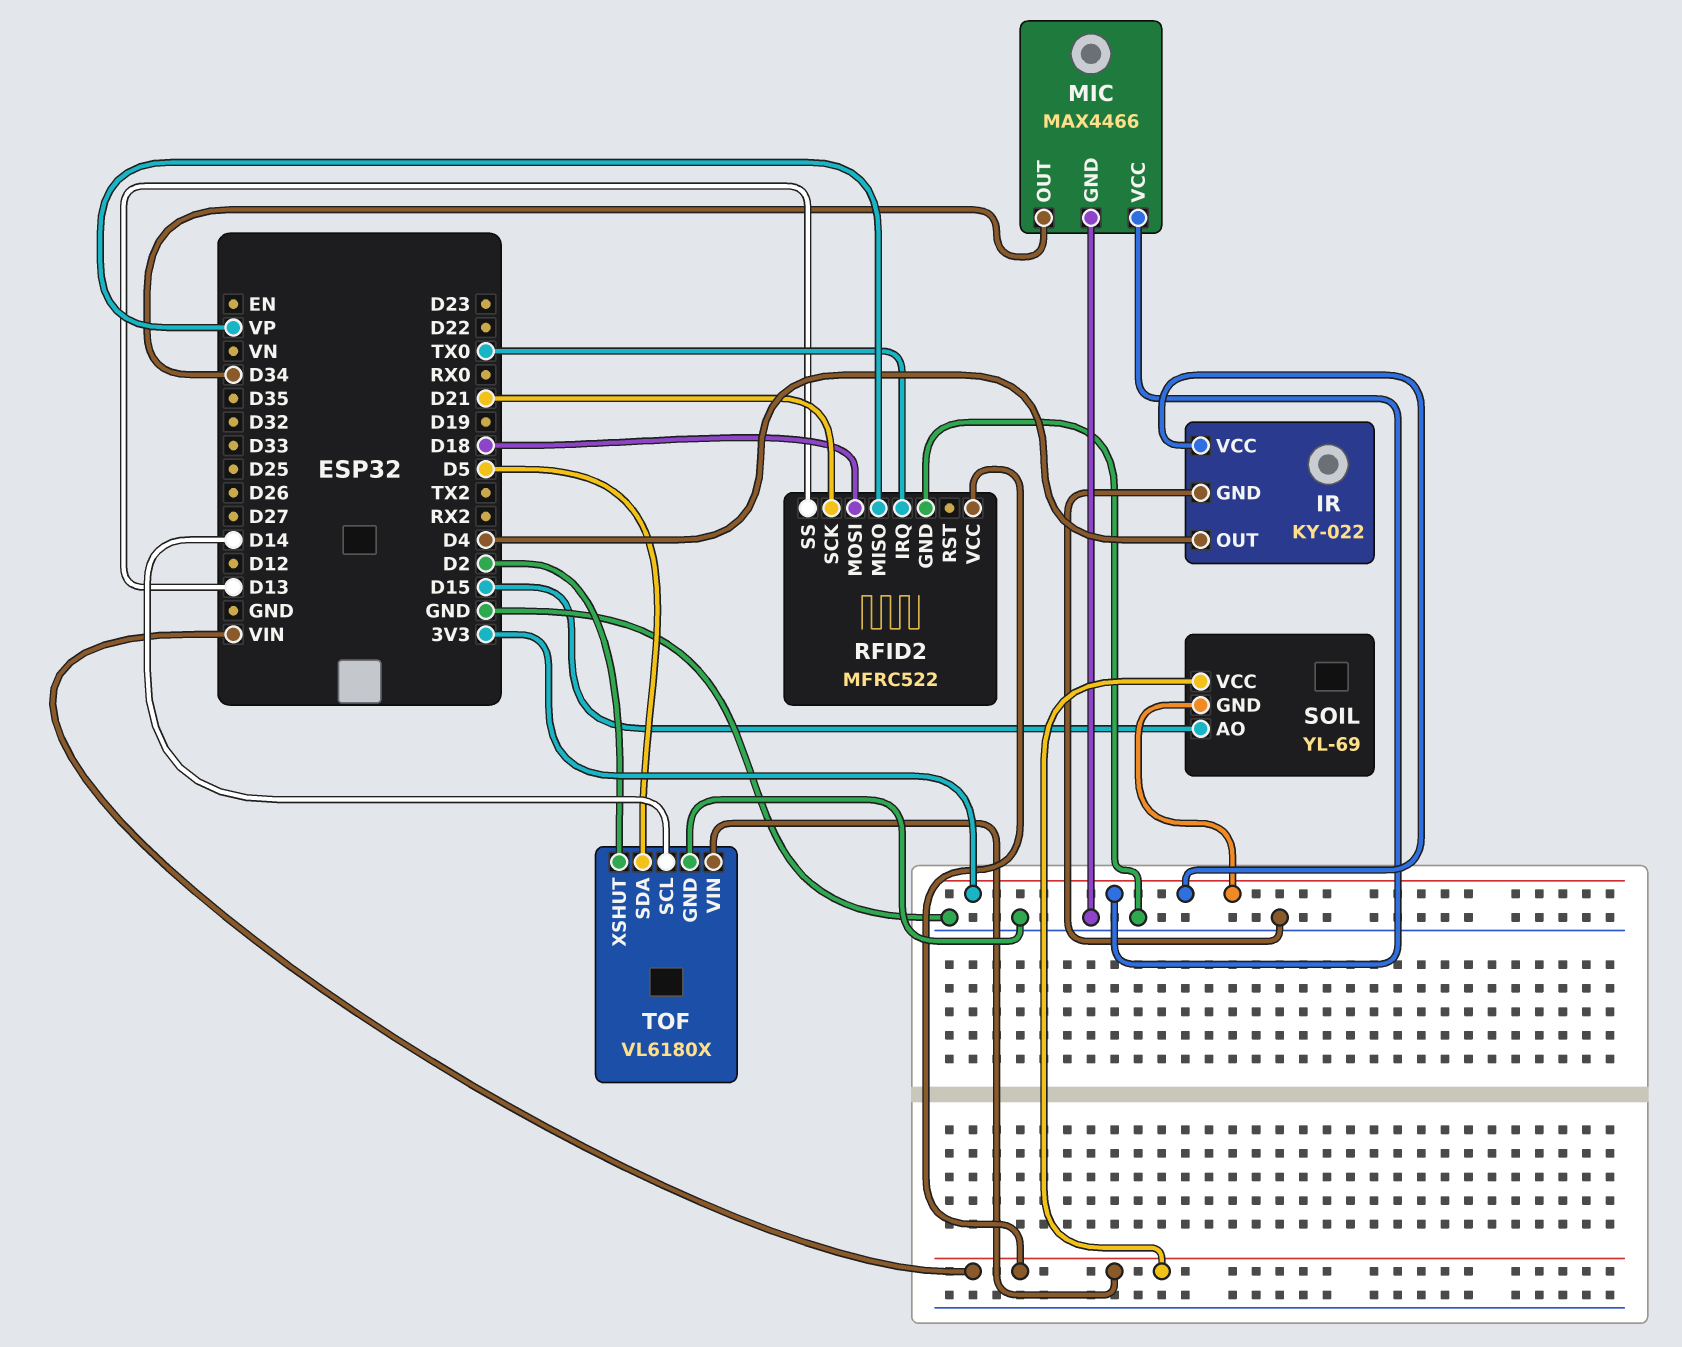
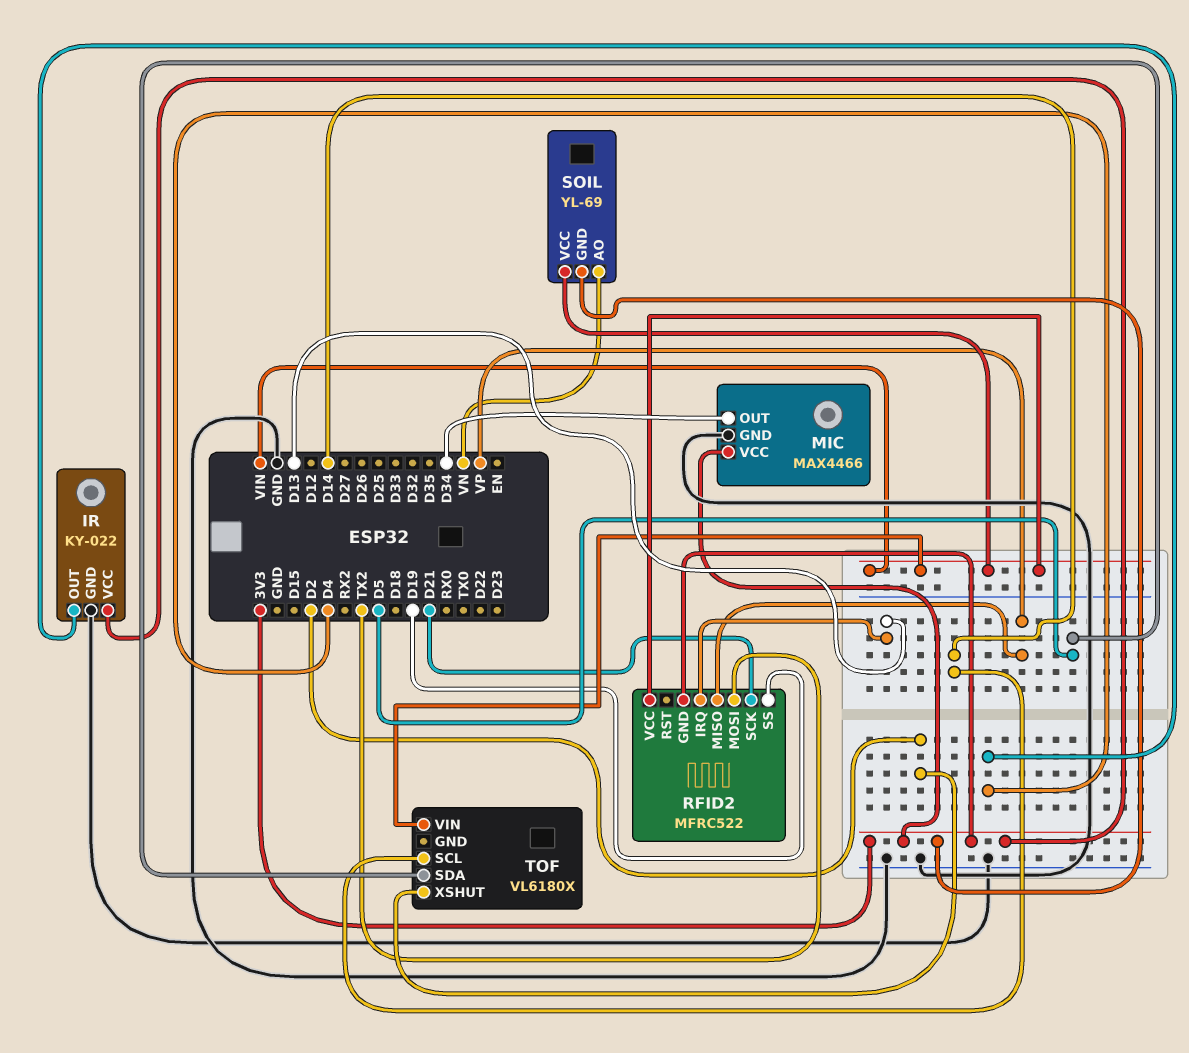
RFID2 pin GND: GND -> 3V3
RFID2 pin IRQ: TX0 -> D13
RFID2 pin MOSI: D18 -> TX2
RFID2 pin SS: D13 -> D19
SOIL pin AO: D15 -> VN
TOF pin GND: GND -> none

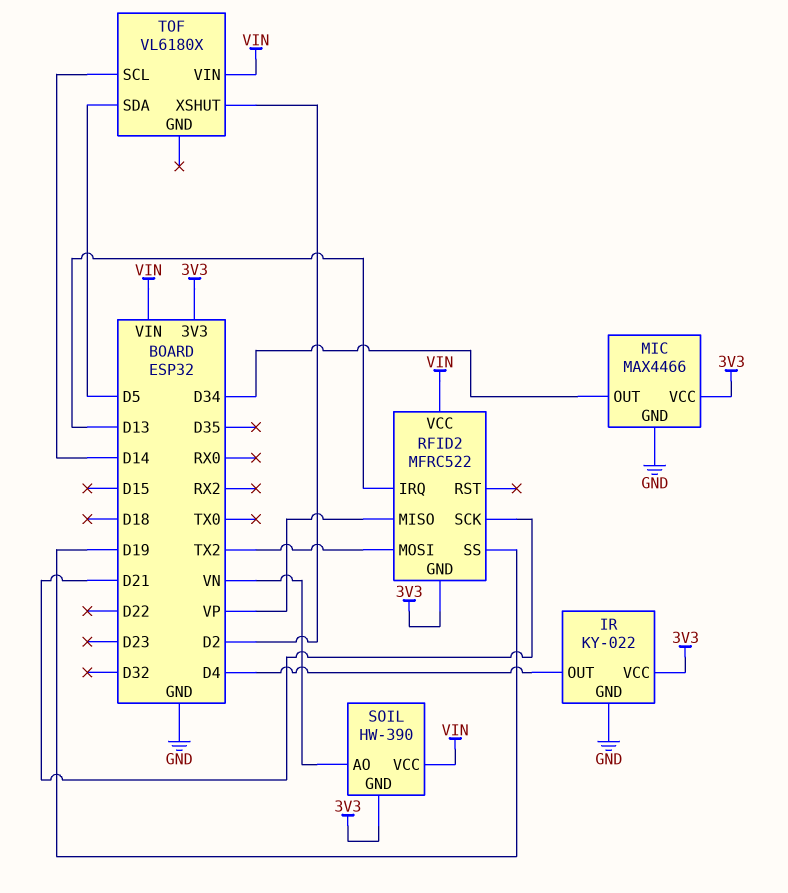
SOIL: YL-69 -> HW-390

